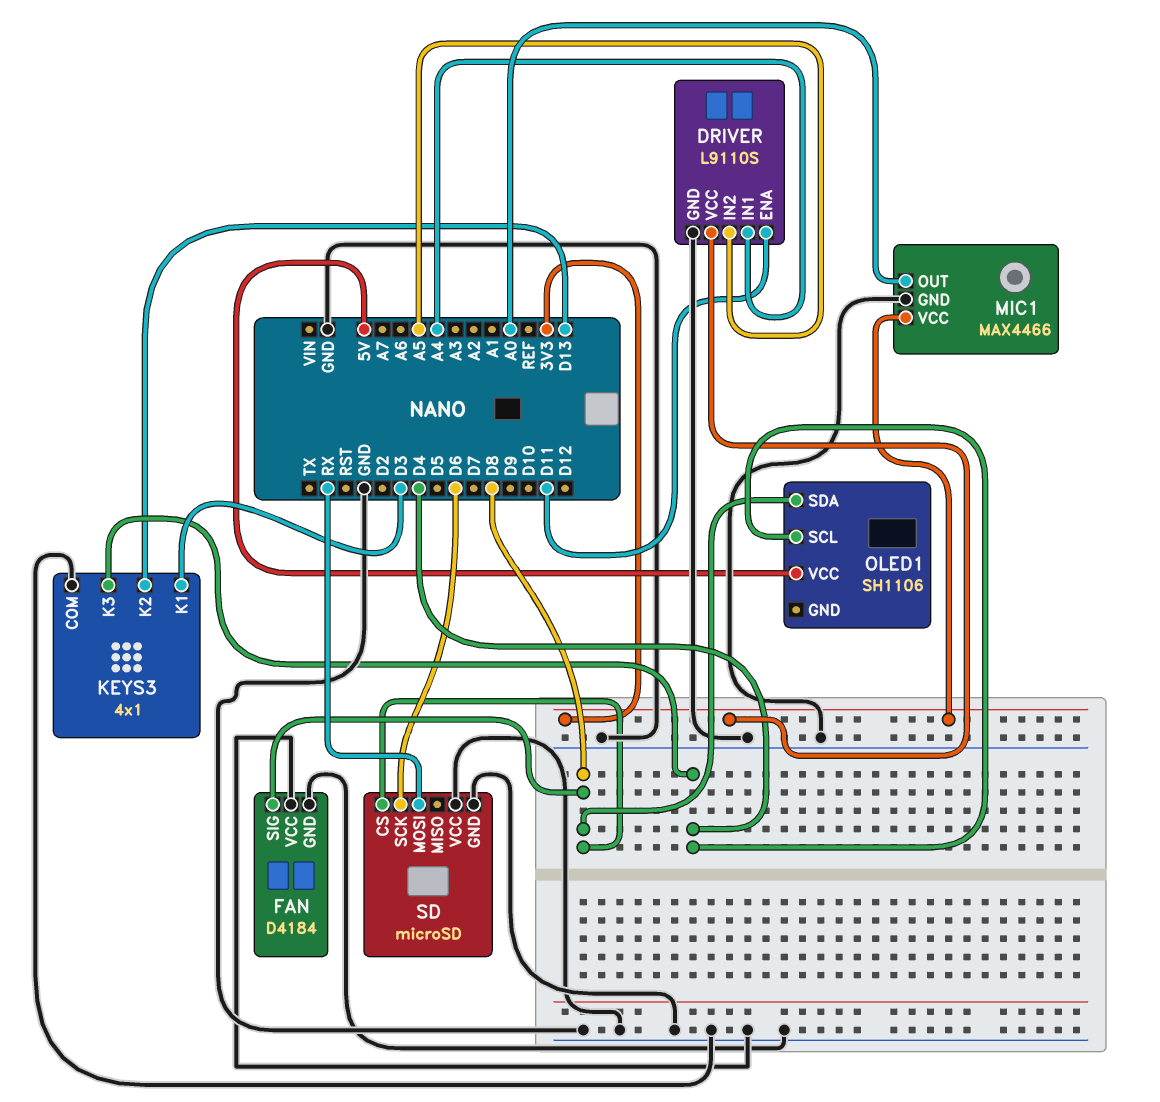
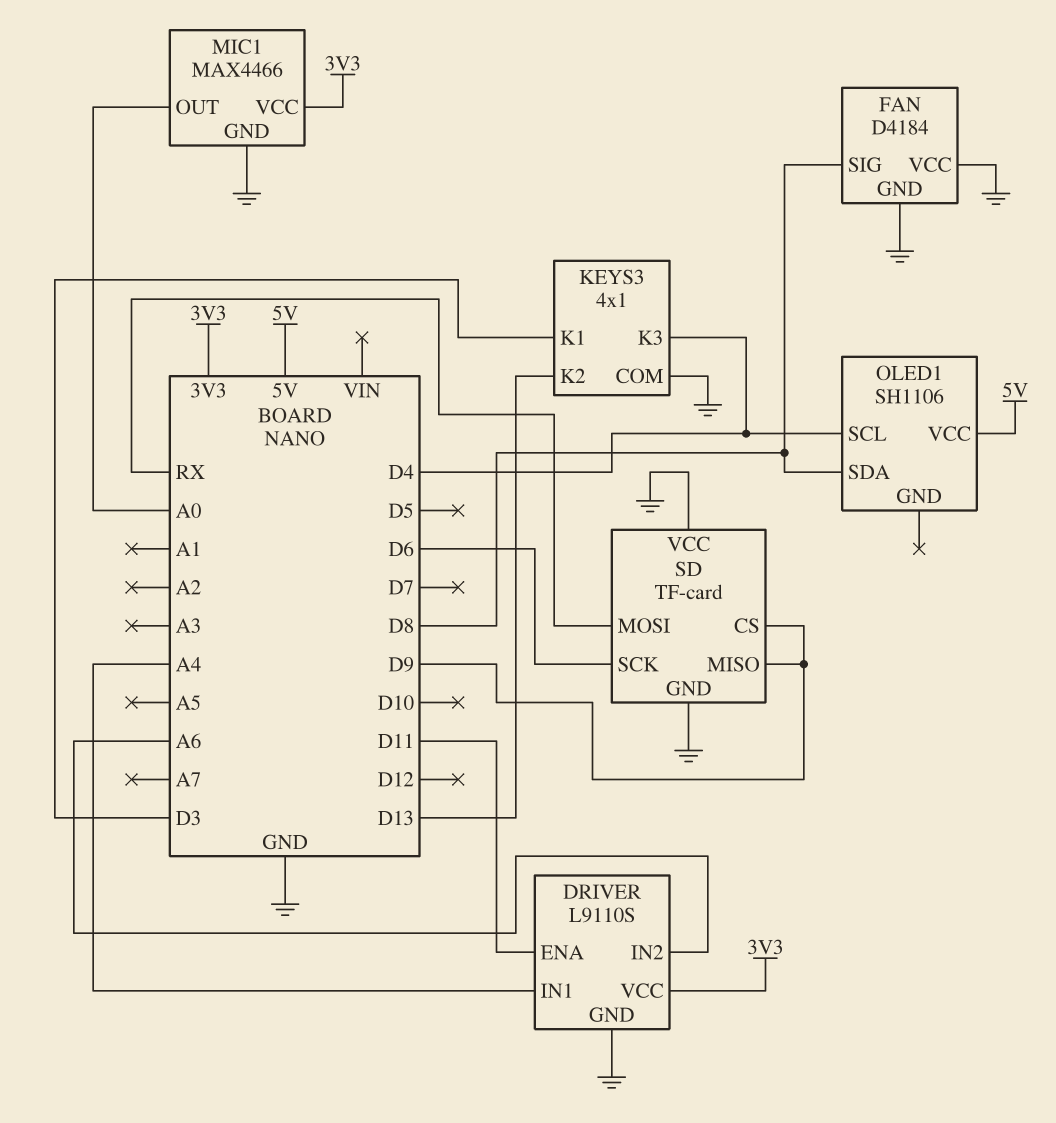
DRIVER pin IN2: A5 -> A6
SD: microSD -> TF-card
SD pin CS: D8 -> D9
SD pin MISO: none -> D9

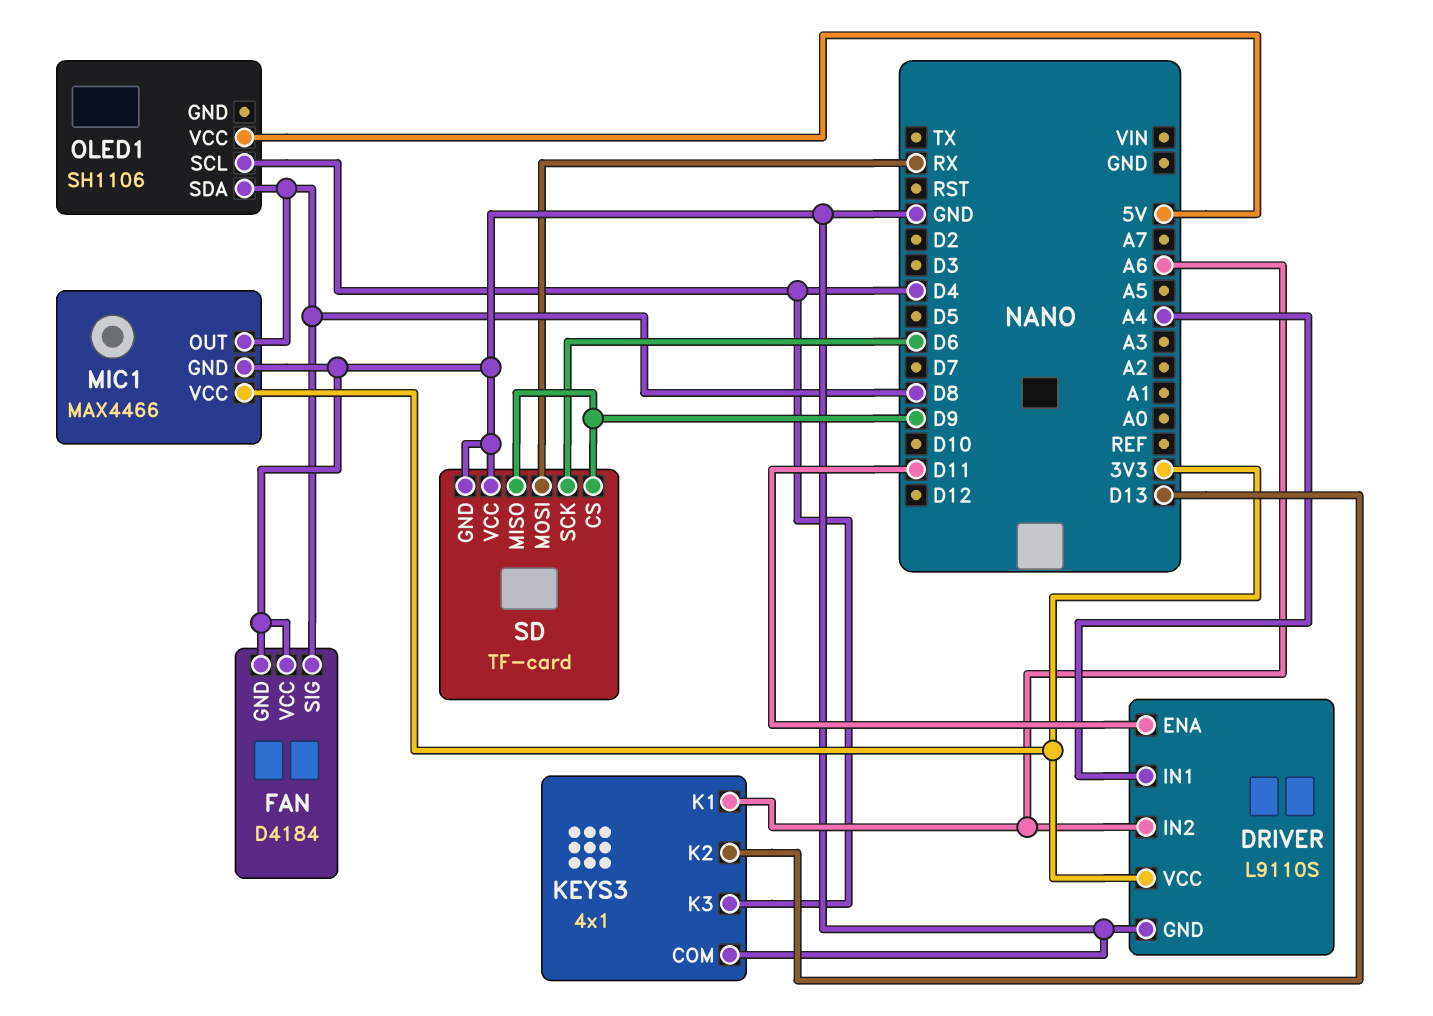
KEYS3 pin K1: D3 -> A6
MIC1 pin OUT: A0 -> D8

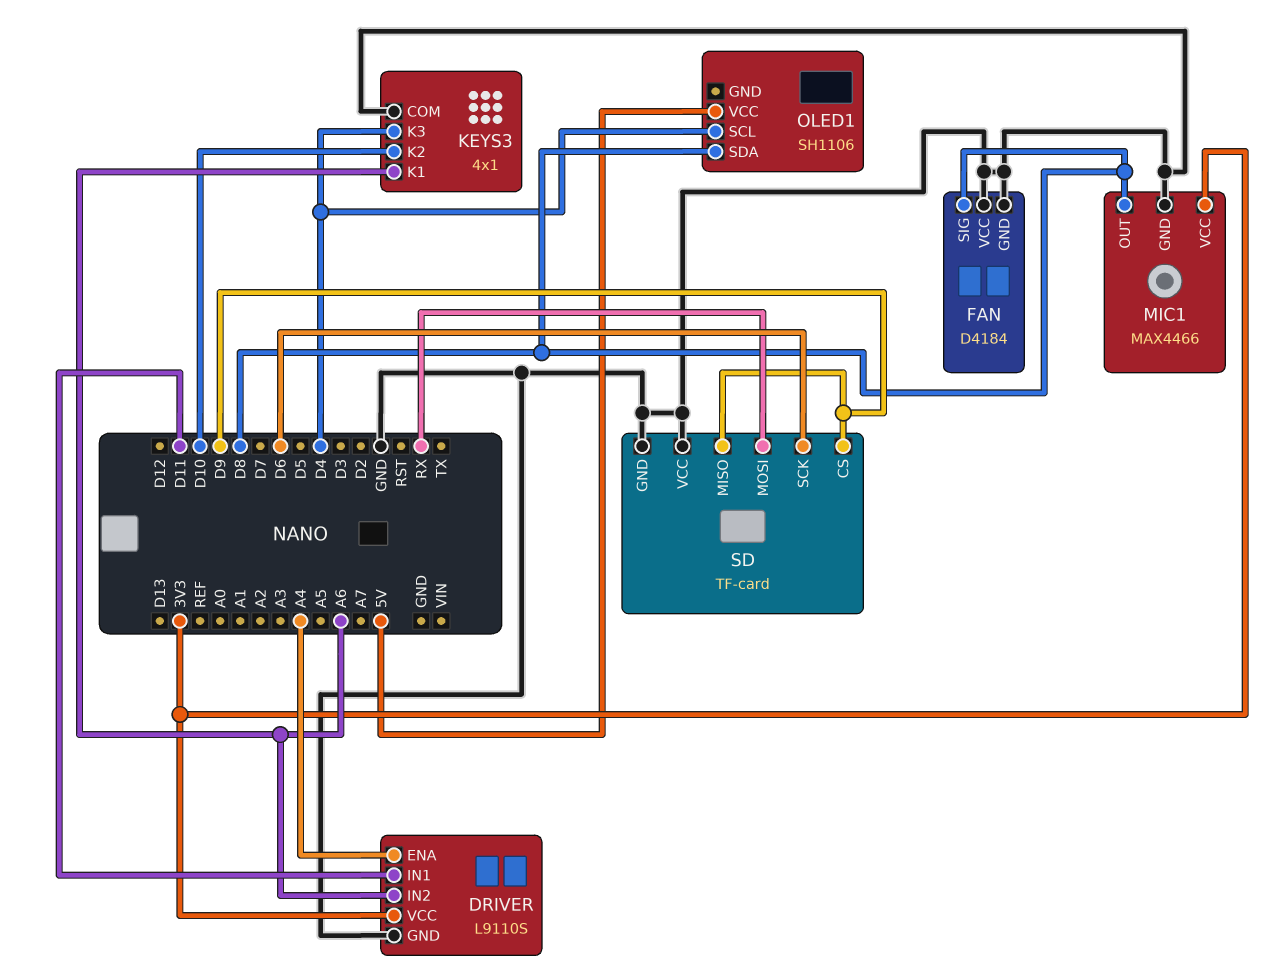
DRIVER pin ENA: D11 -> A4
DRIVER pin IN1: A4 -> D11
KEYS3 pin K2: D13 -> D10

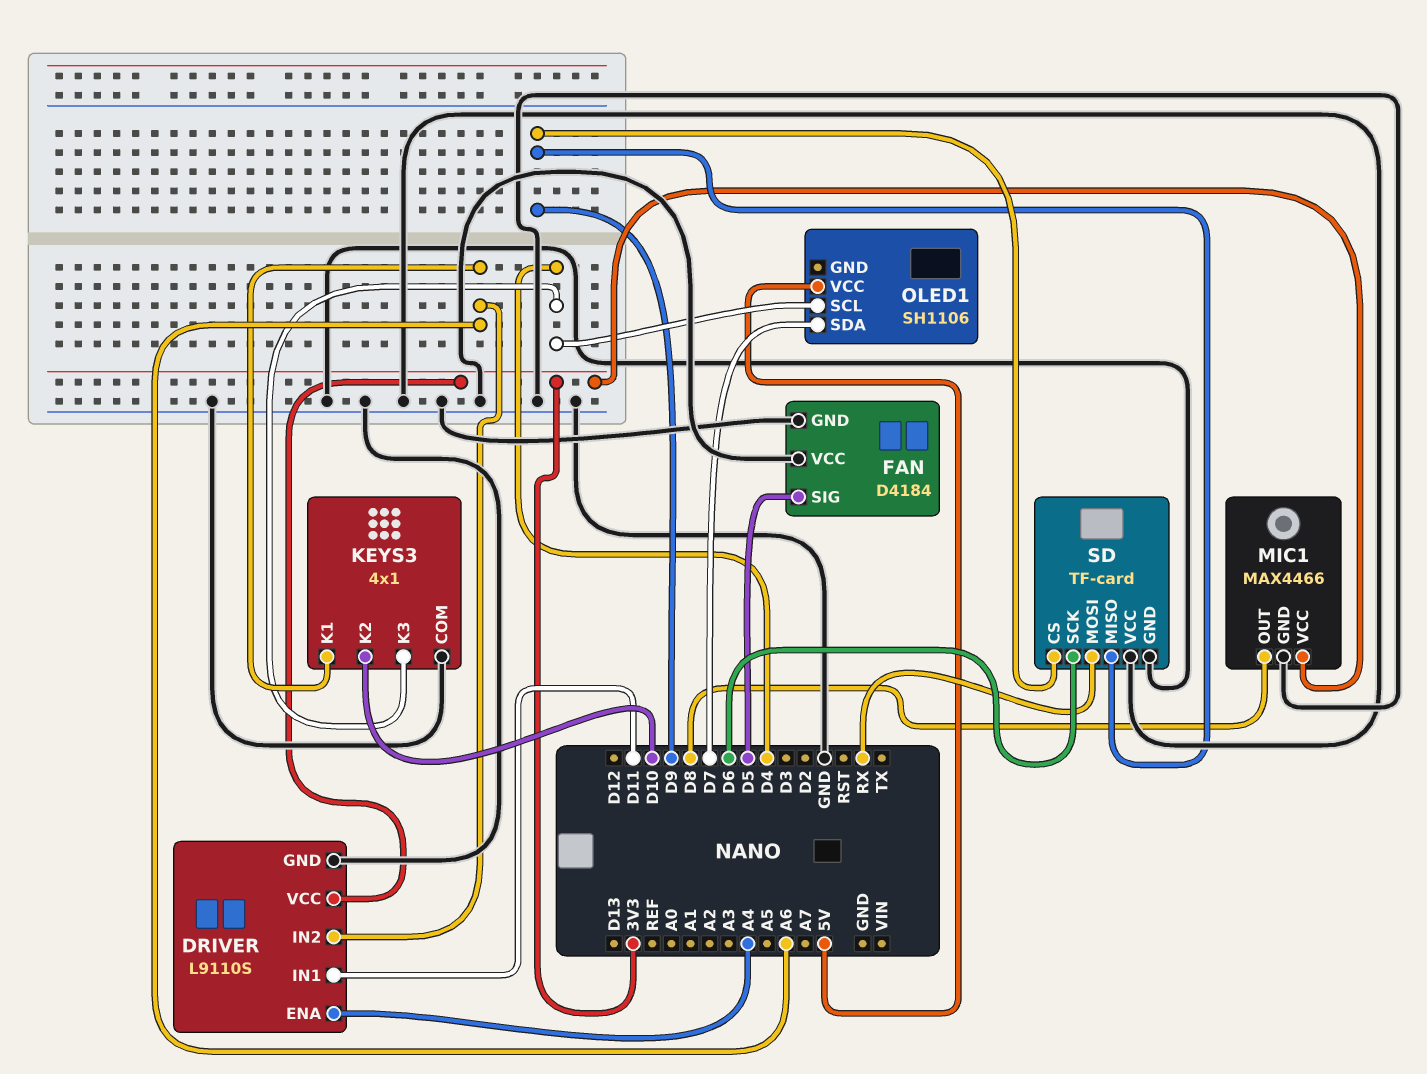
FAN pin SIG: D8 -> D5
OLED1 pin SDA: D8 -> D7

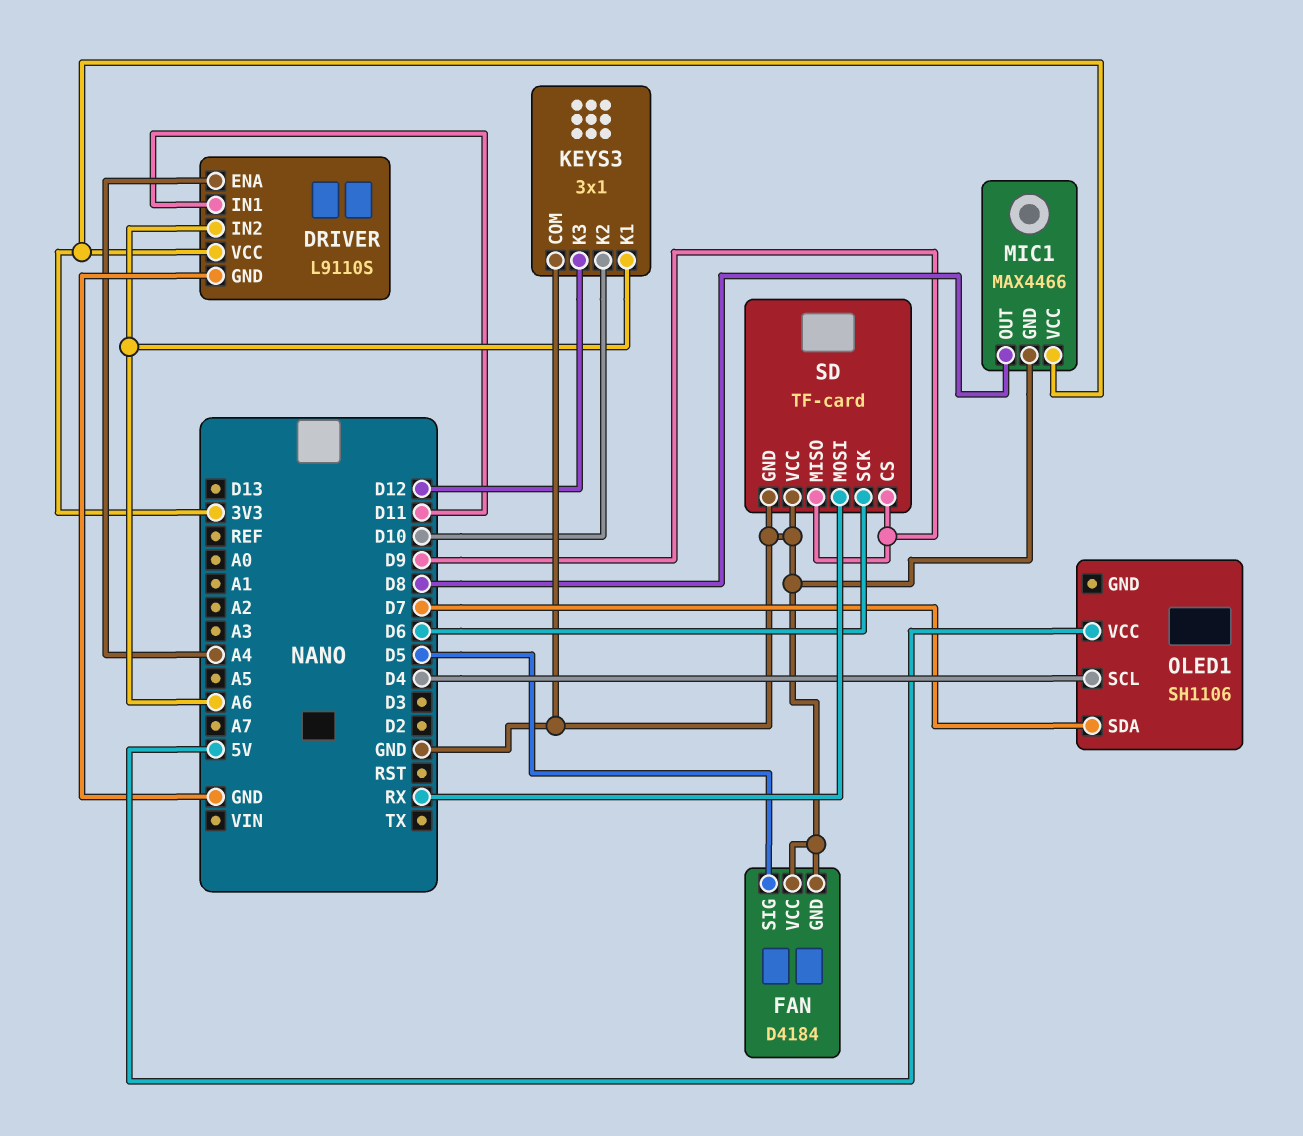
KEYS3: 4x1 -> 3x1
KEYS3 pin K3: D4 -> D12

